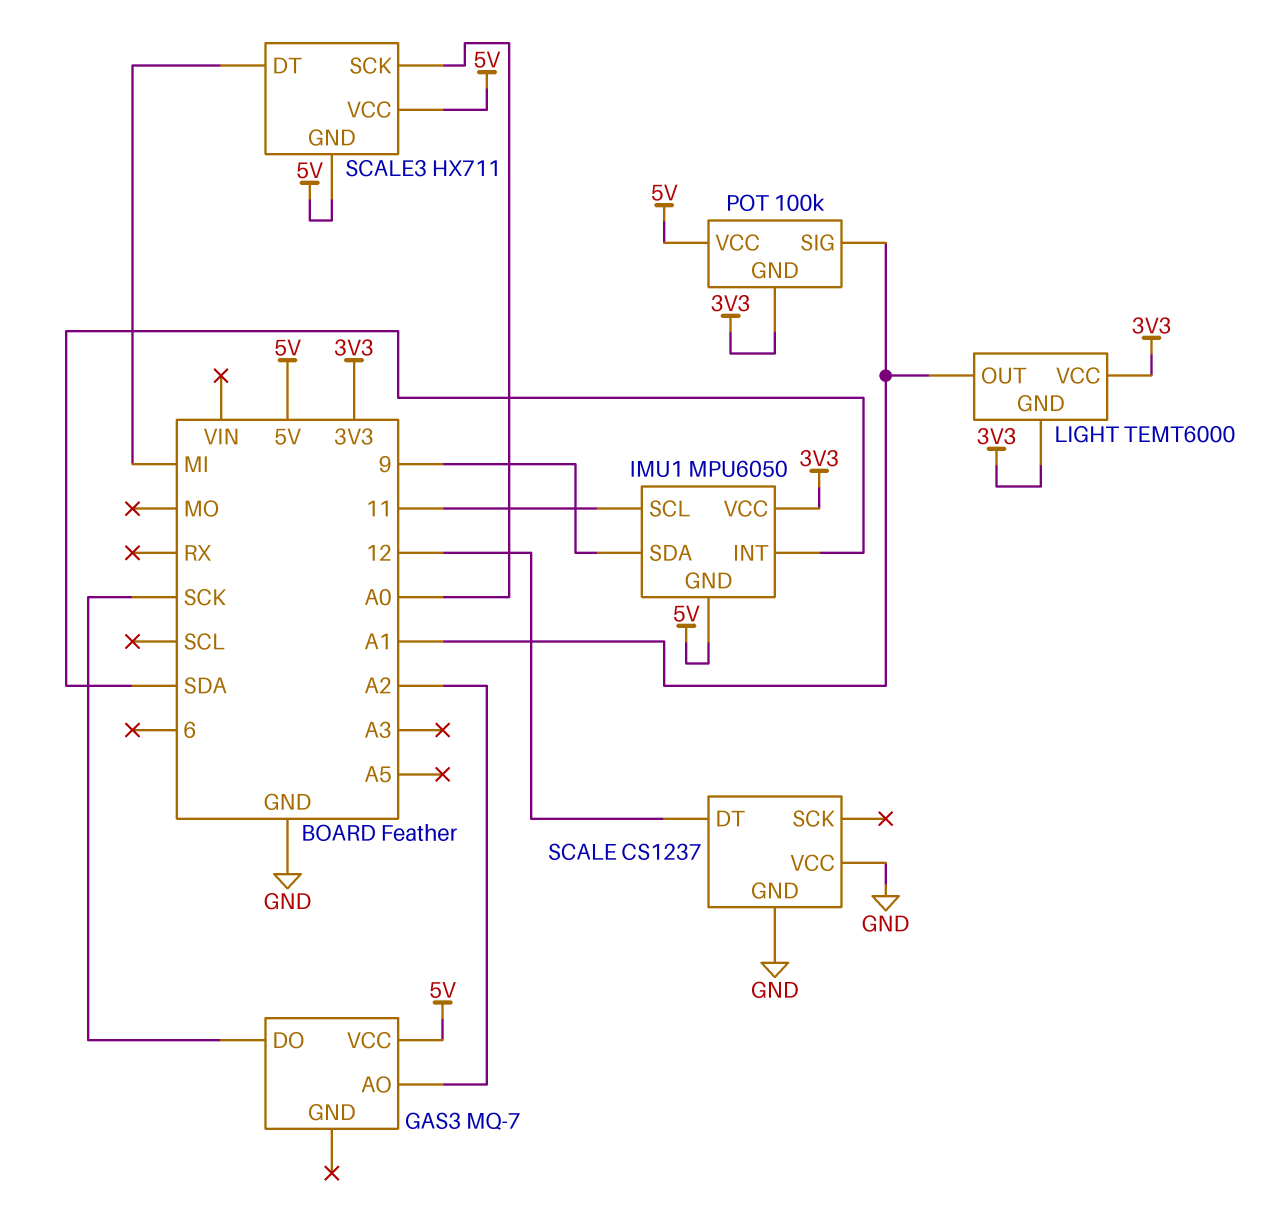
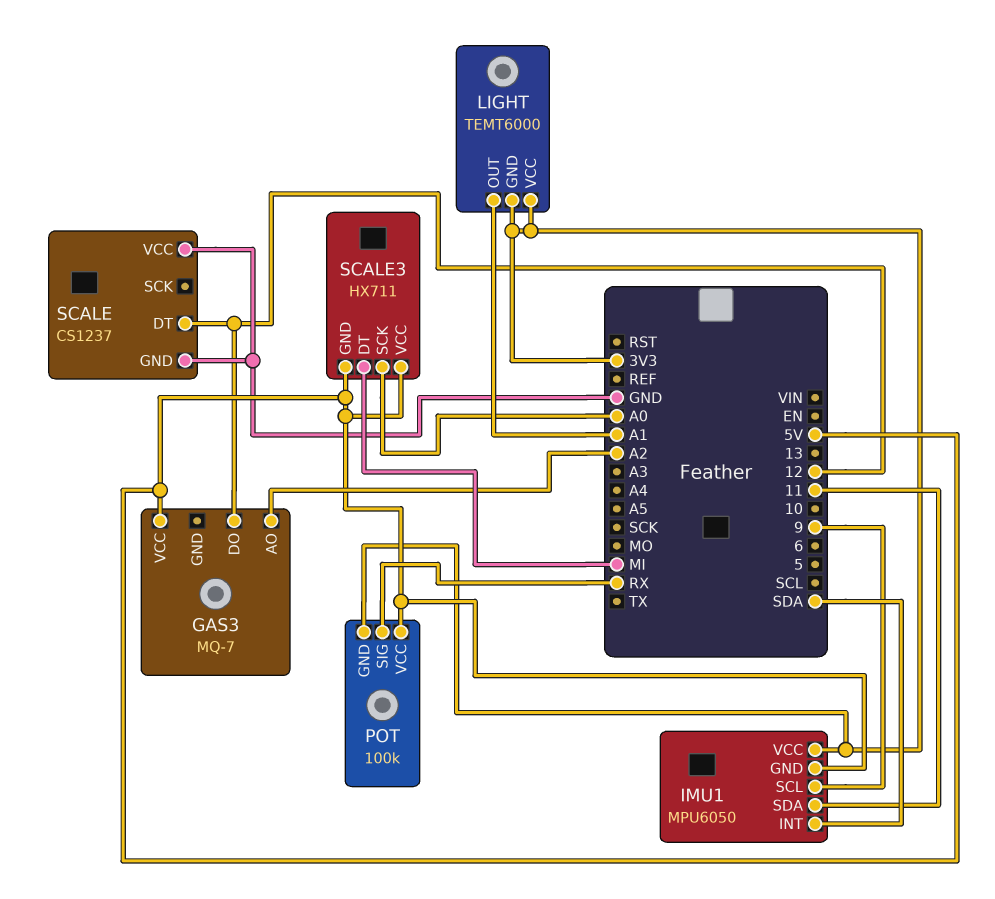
GAS3 pin DO: SCK -> 12
IMU1 pin SCL: 11 -> 9
IMU1 pin SDA: 9 -> 11
POT pin SIG: A1 -> RX

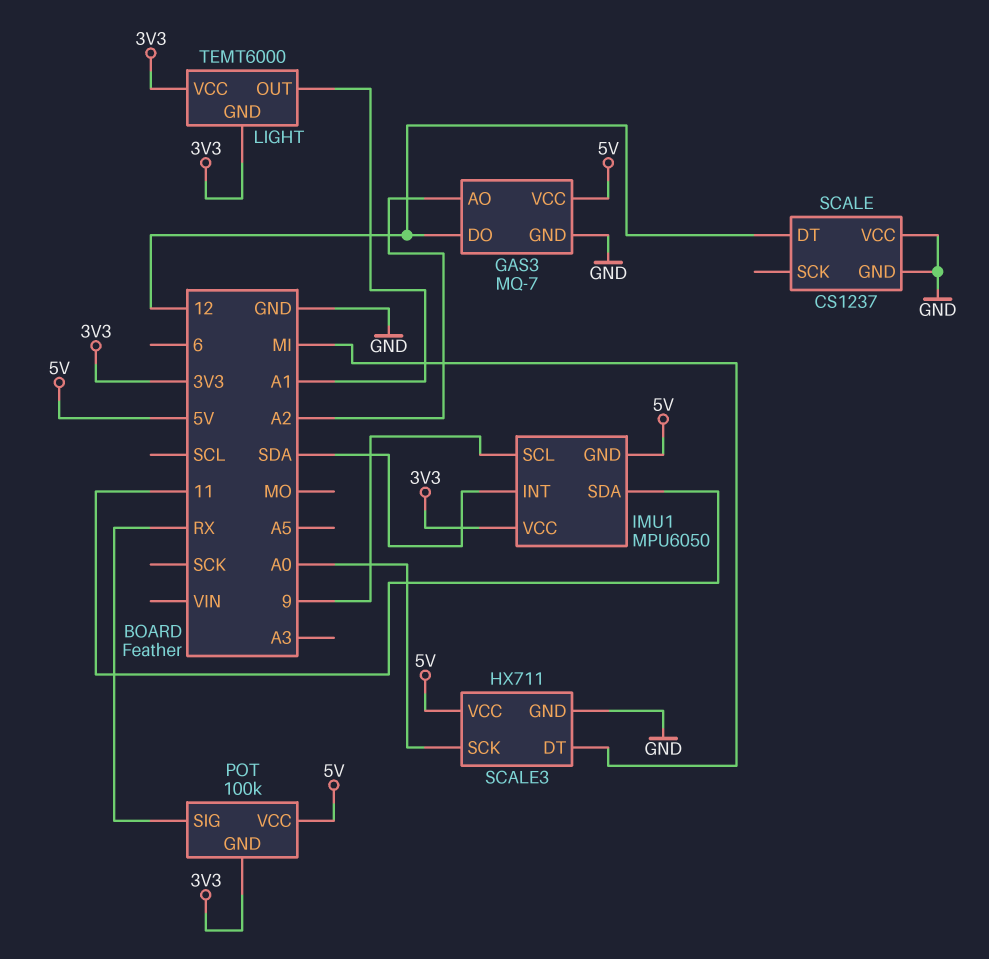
GAS3 pin GND: none -> GND
SCALE3 pin GND: 5V -> GND

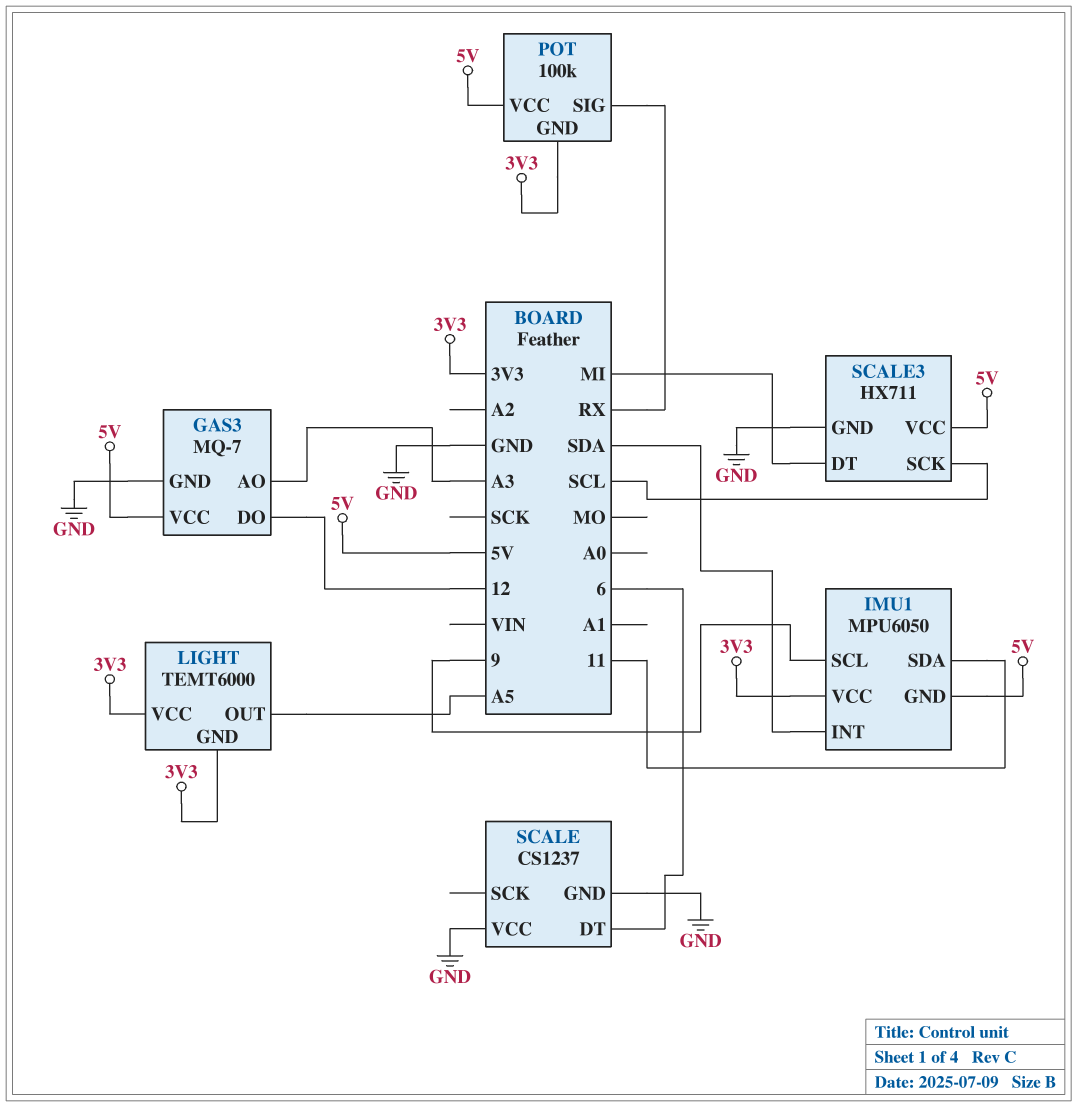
GAS3 pin AO: A2 -> A3
LIGHT pin OUT: A1 -> A5
SCALE pin DT: 12 -> 6
SCALE3 pin SCK: A0 -> SCL

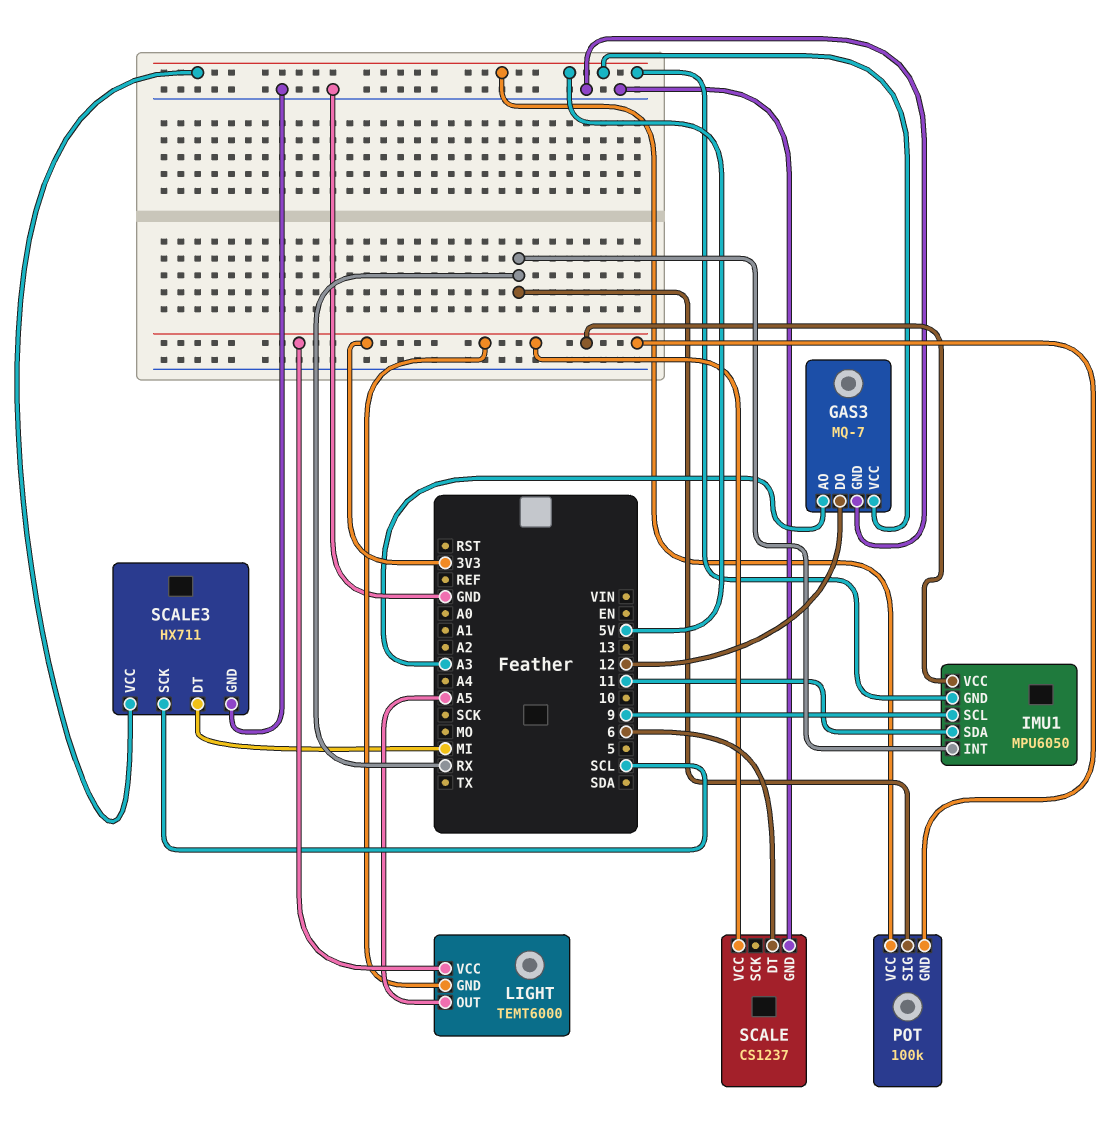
IMU1 pin INT: SDA -> RX
SCALE pin VCC: GND -> 3V3

